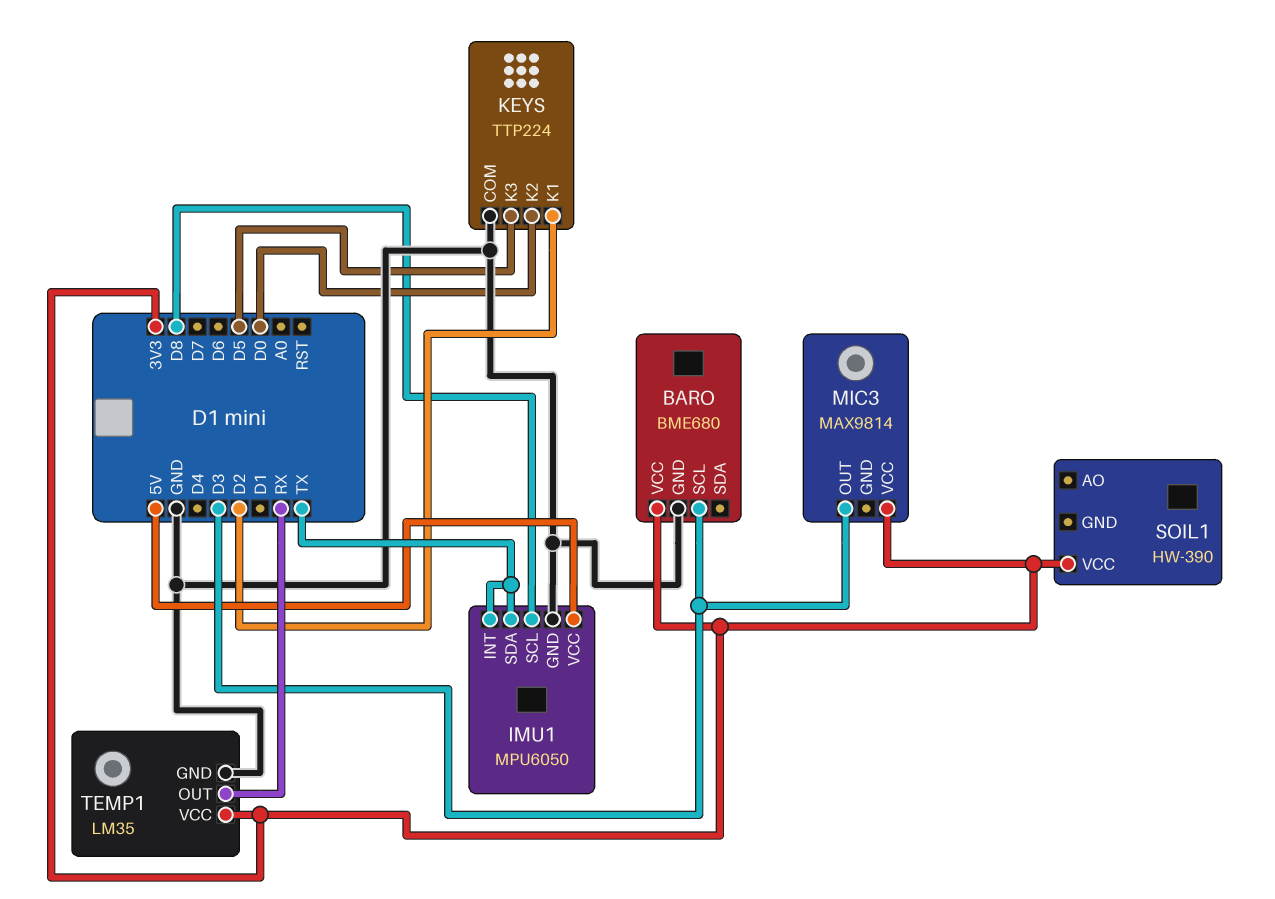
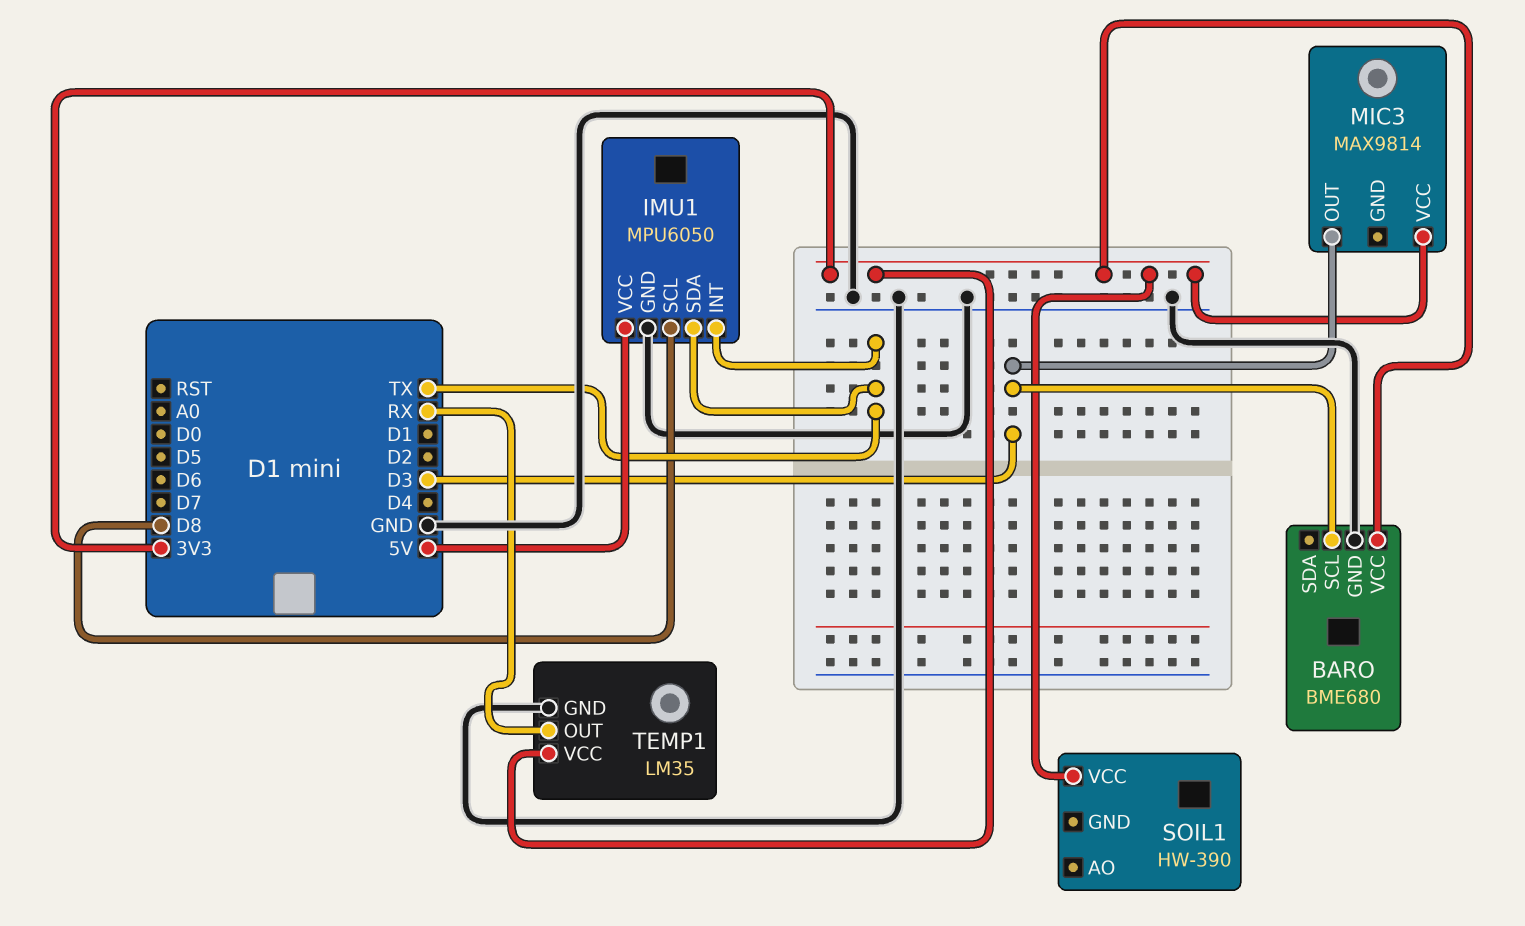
KEYS: TTP224 -> none
KEYS pin COM: GND -> none
KEYS pin K1: D2 -> none
KEYS pin K2: D0 -> none
KEYS pin K3: D5 -> none

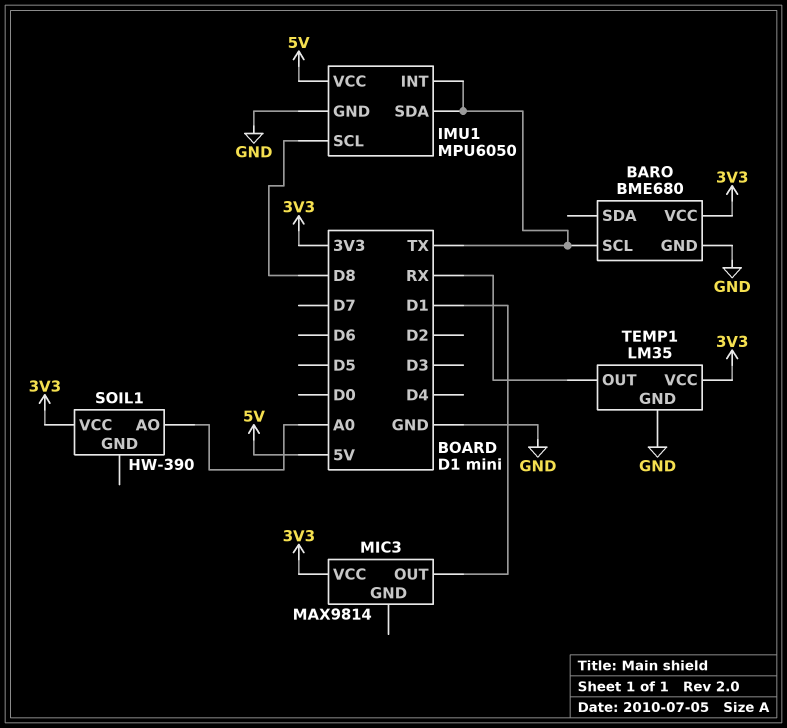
BARO pin SCL: D3 -> TX
MIC3 pin OUT: D3 -> D1
SOIL1 pin AO: none -> A0

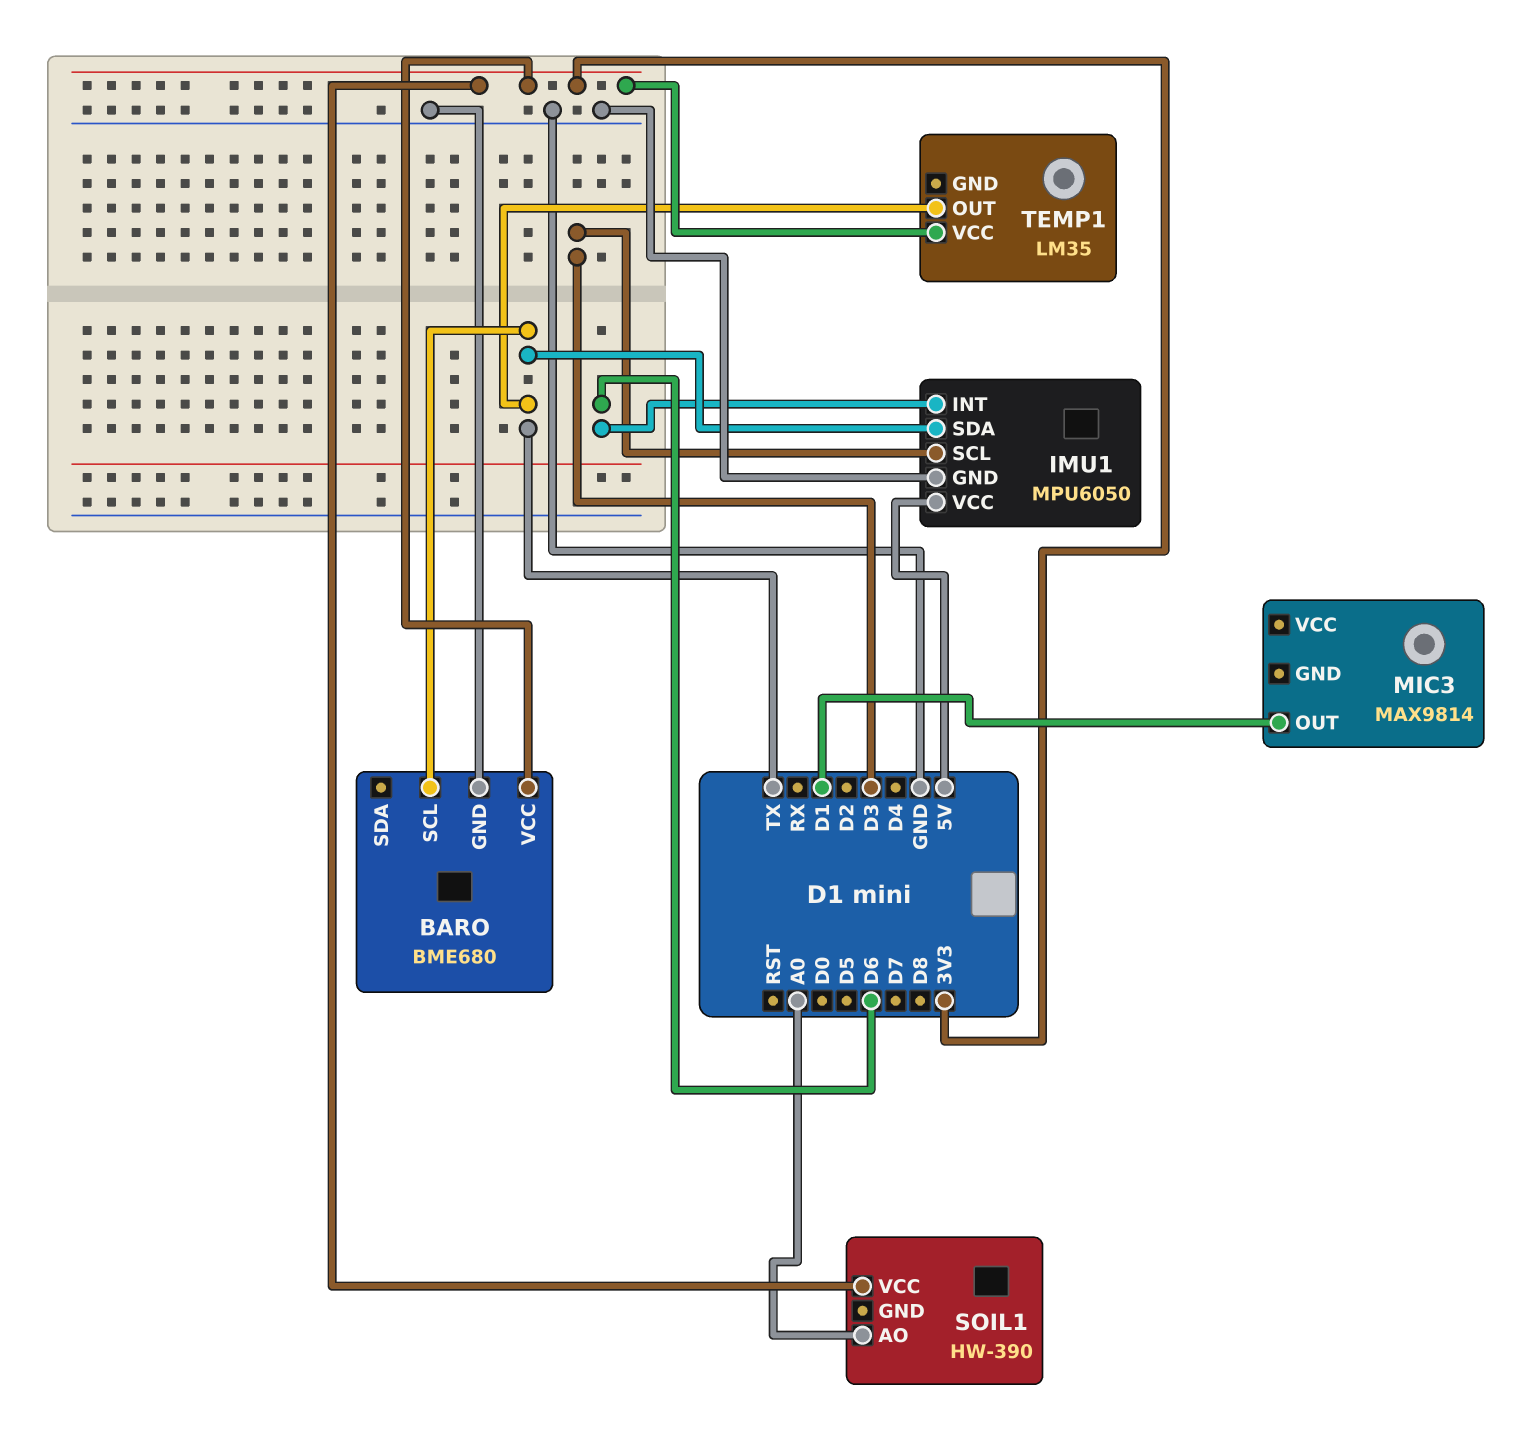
IMU1 pin INT: TX -> D6
IMU1 pin SCL: D8 -> D3
MIC3 pin VCC: 3V3 -> none
TEMP1 pin GND: GND -> none
TEMP1 pin OUT: RX -> TX

